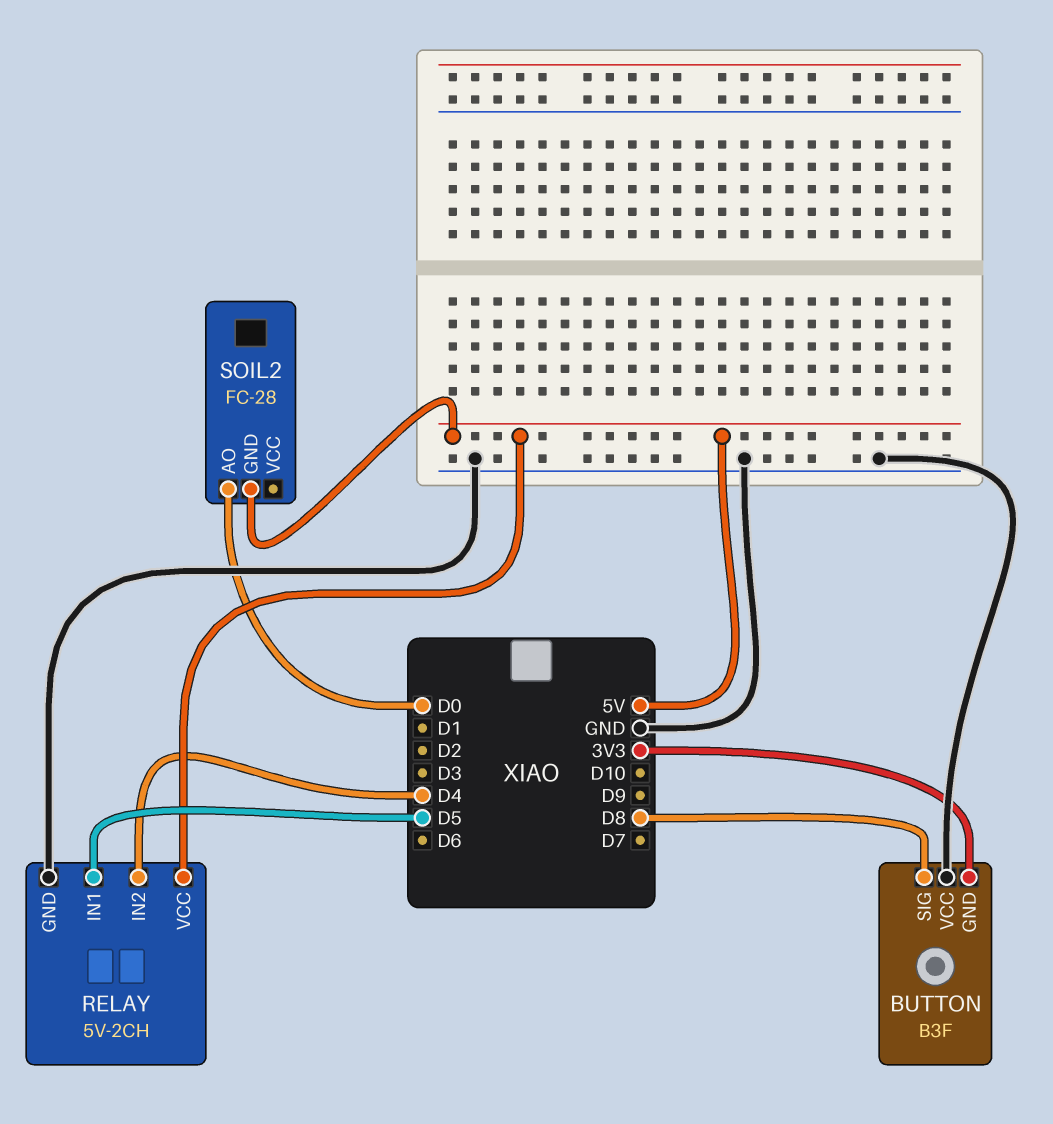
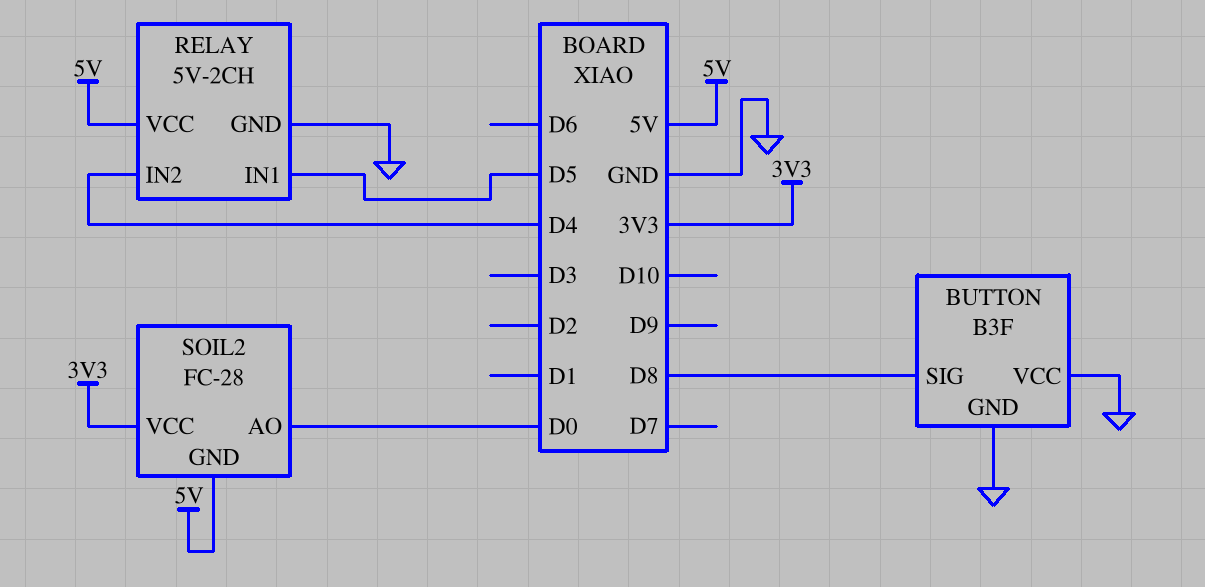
BUTTON pin GND: 3V3 -> GND
SOIL2 pin VCC: none -> 3V3

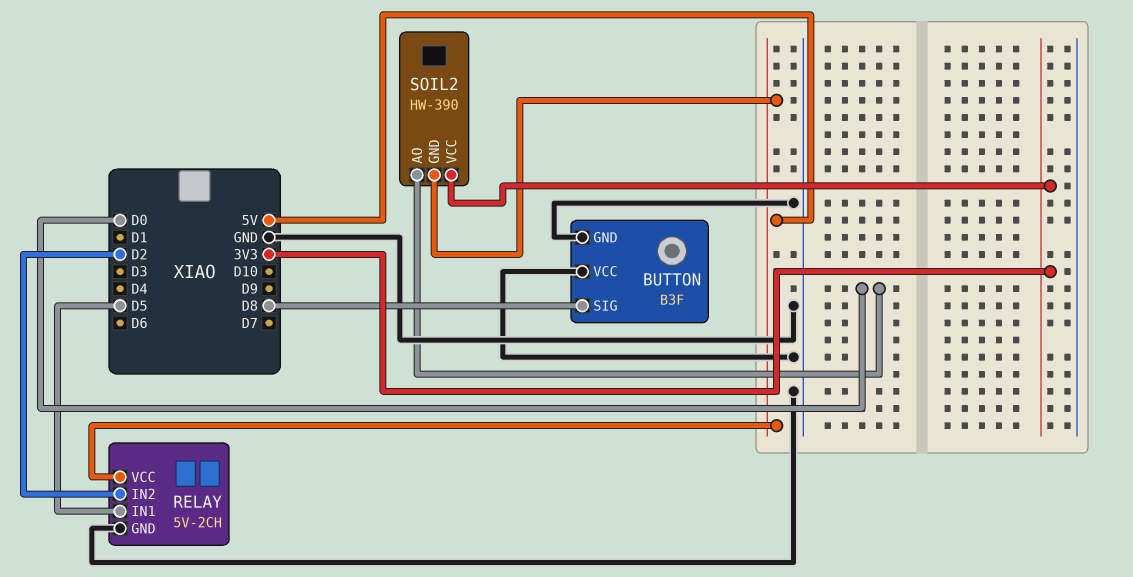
RELAY pin IN2: D4 -> D2
SOIL2: FC-28 -> HW-390

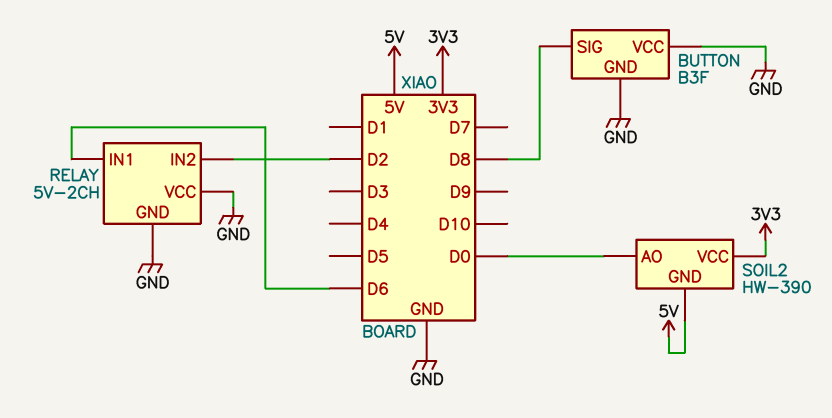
RELAY pin IN1: D5 -> D6
RELAY pin VCC: 5V -> GND

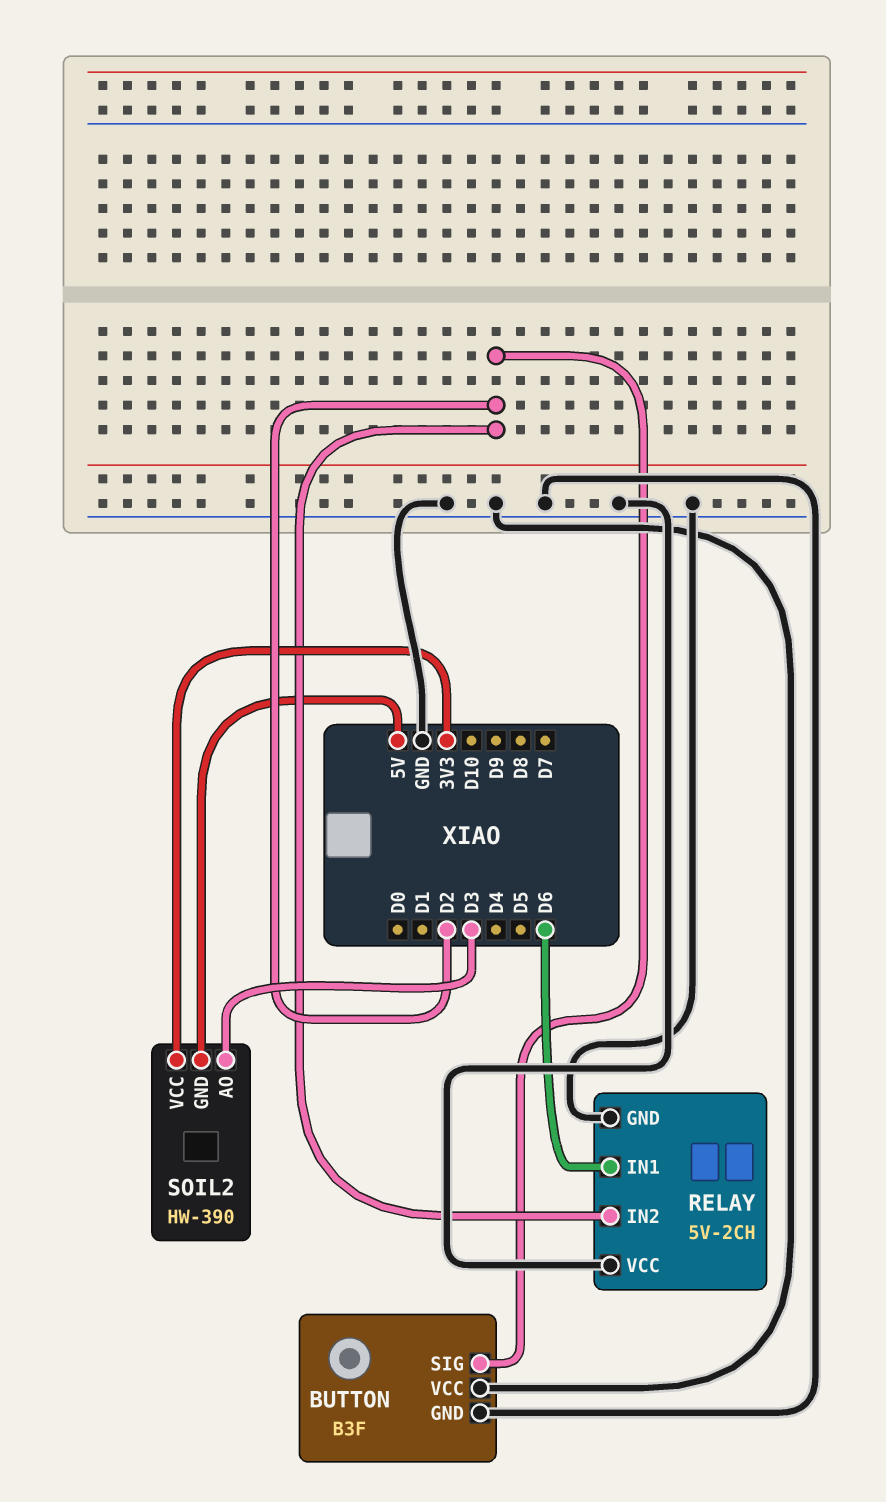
BUTTON pin SIG: D8 -> D2
SOIL2 pin AO: D0 -> D3

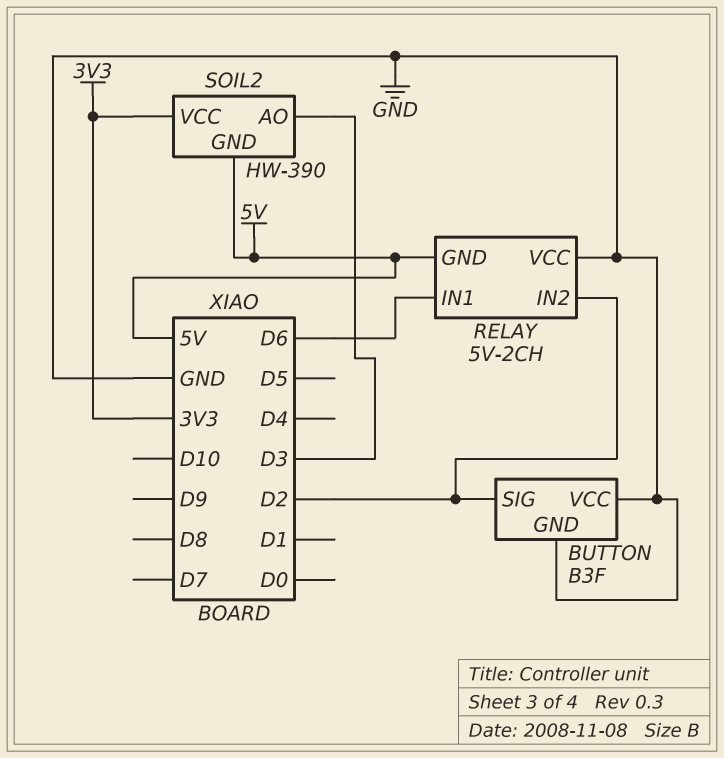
RELAY pin GND: GND -> 5V

